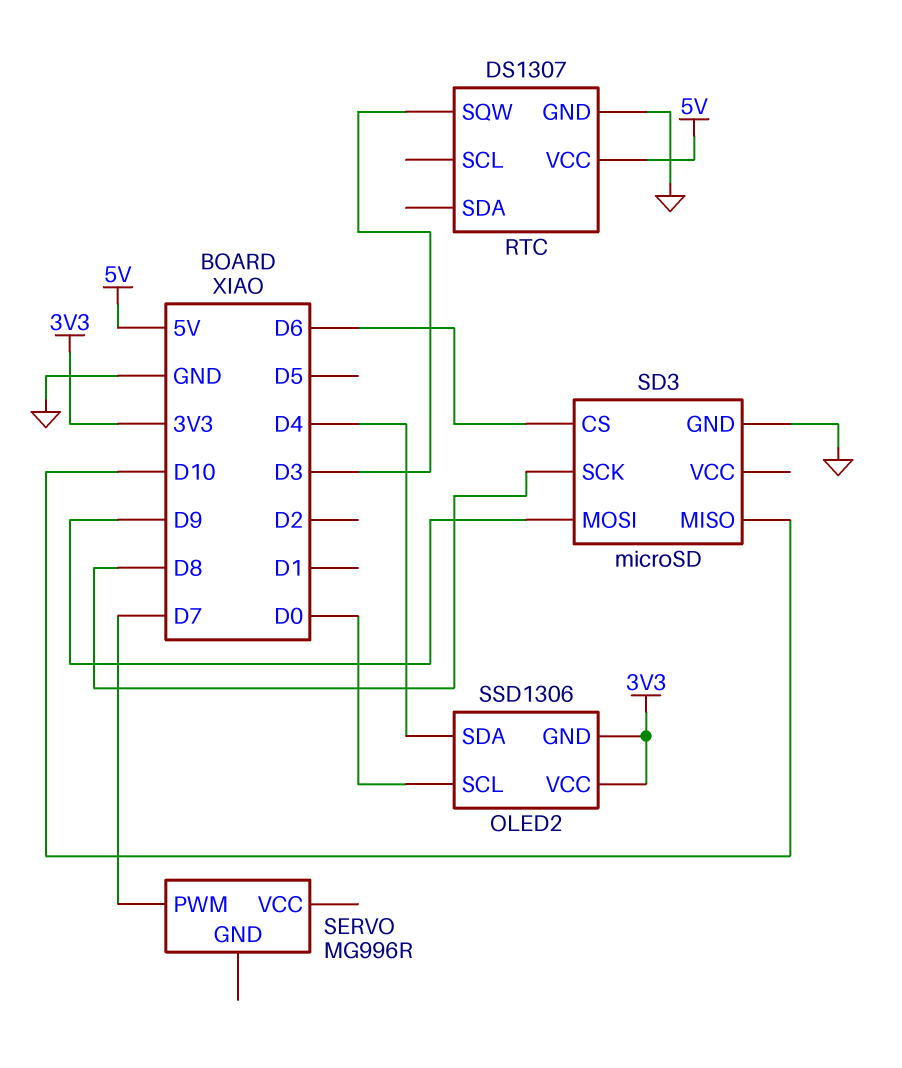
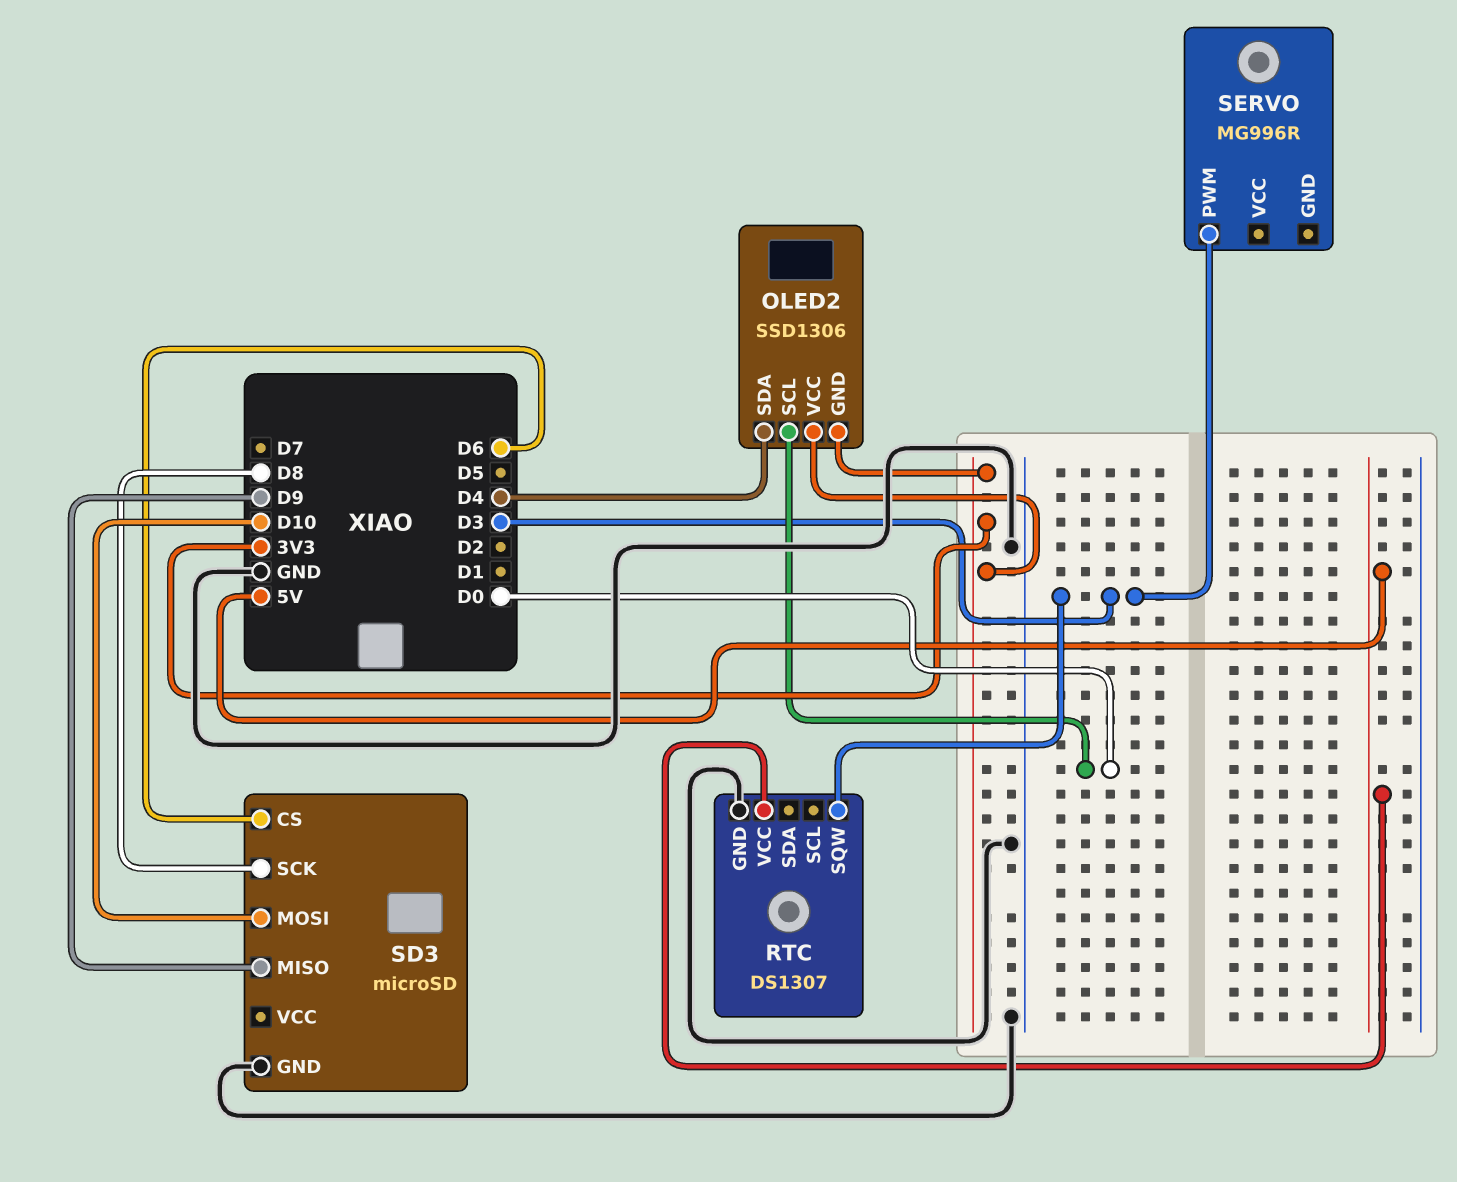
SD3 pin MISO: D10 -> D9
SD3 pin MOSI: D9 -> D10
SERVO pin PWM: D7 -> D3

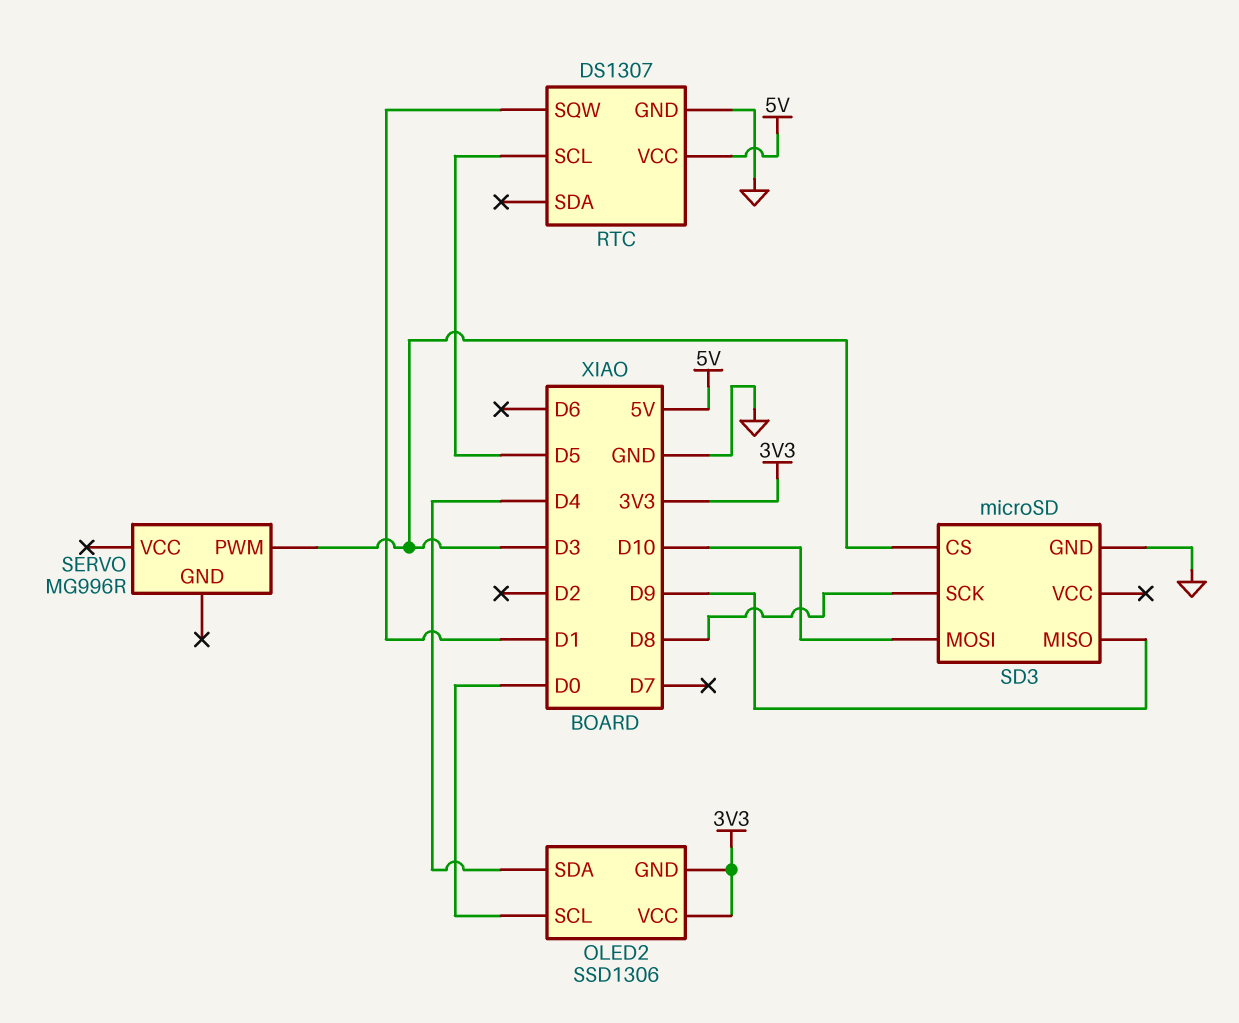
RTC pin SCL: none -> D5
RTC pin SQW: D3 -> D1
SD3 pin CS: D6 -> D3

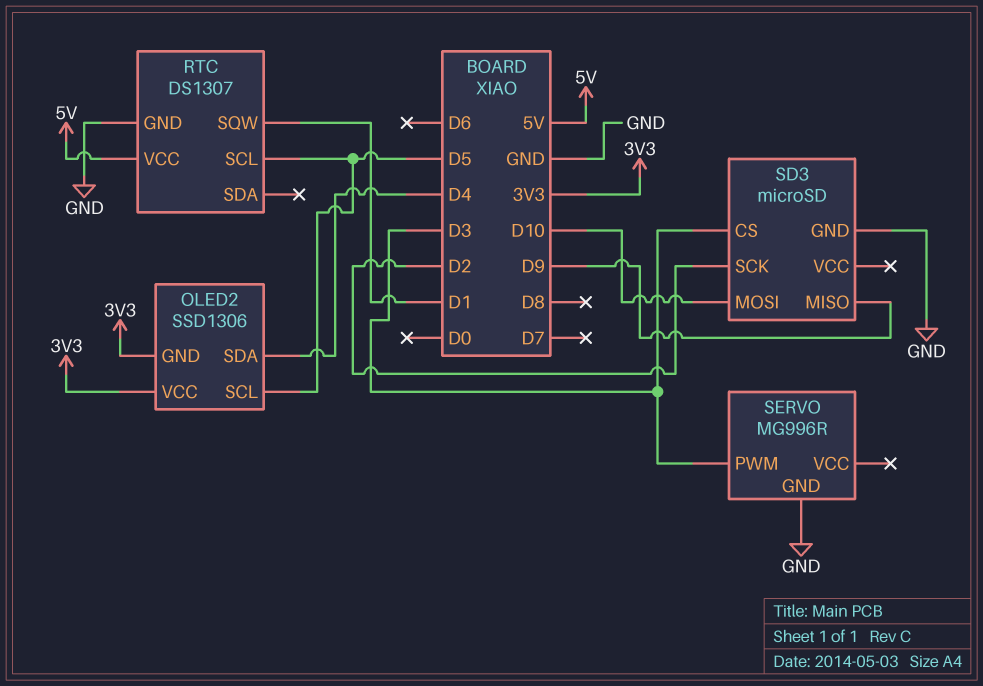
OLED2 pin SCL: D0 -> D5
SD3 pin SCK: D8 -> D2
SERVO pin GND: none -> GND

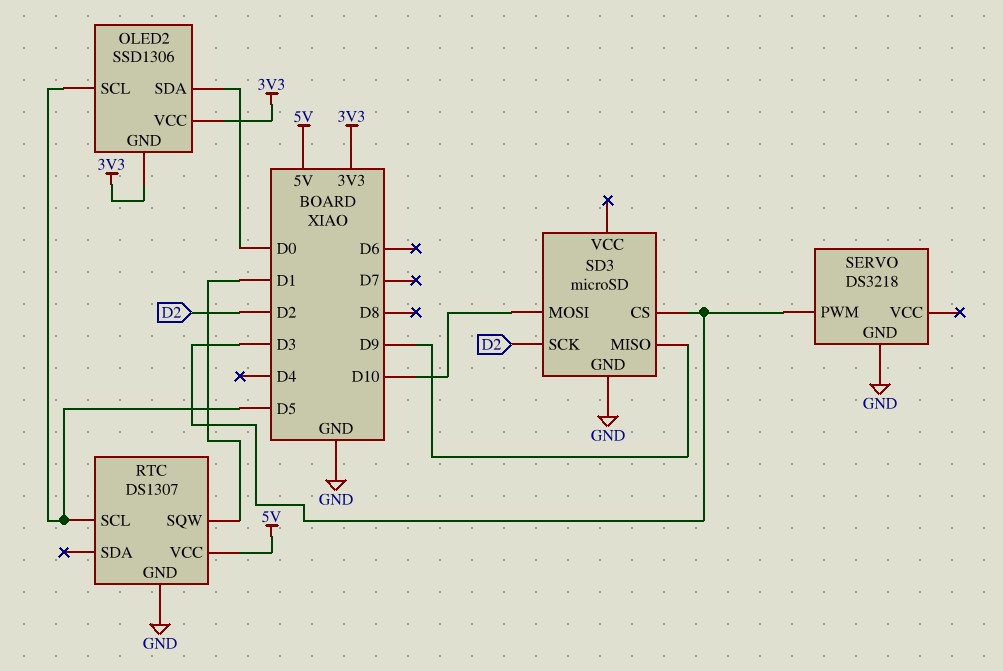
OLED2 pin SDA: D4 -> D0
SERVO: MG996R -> DS3218

